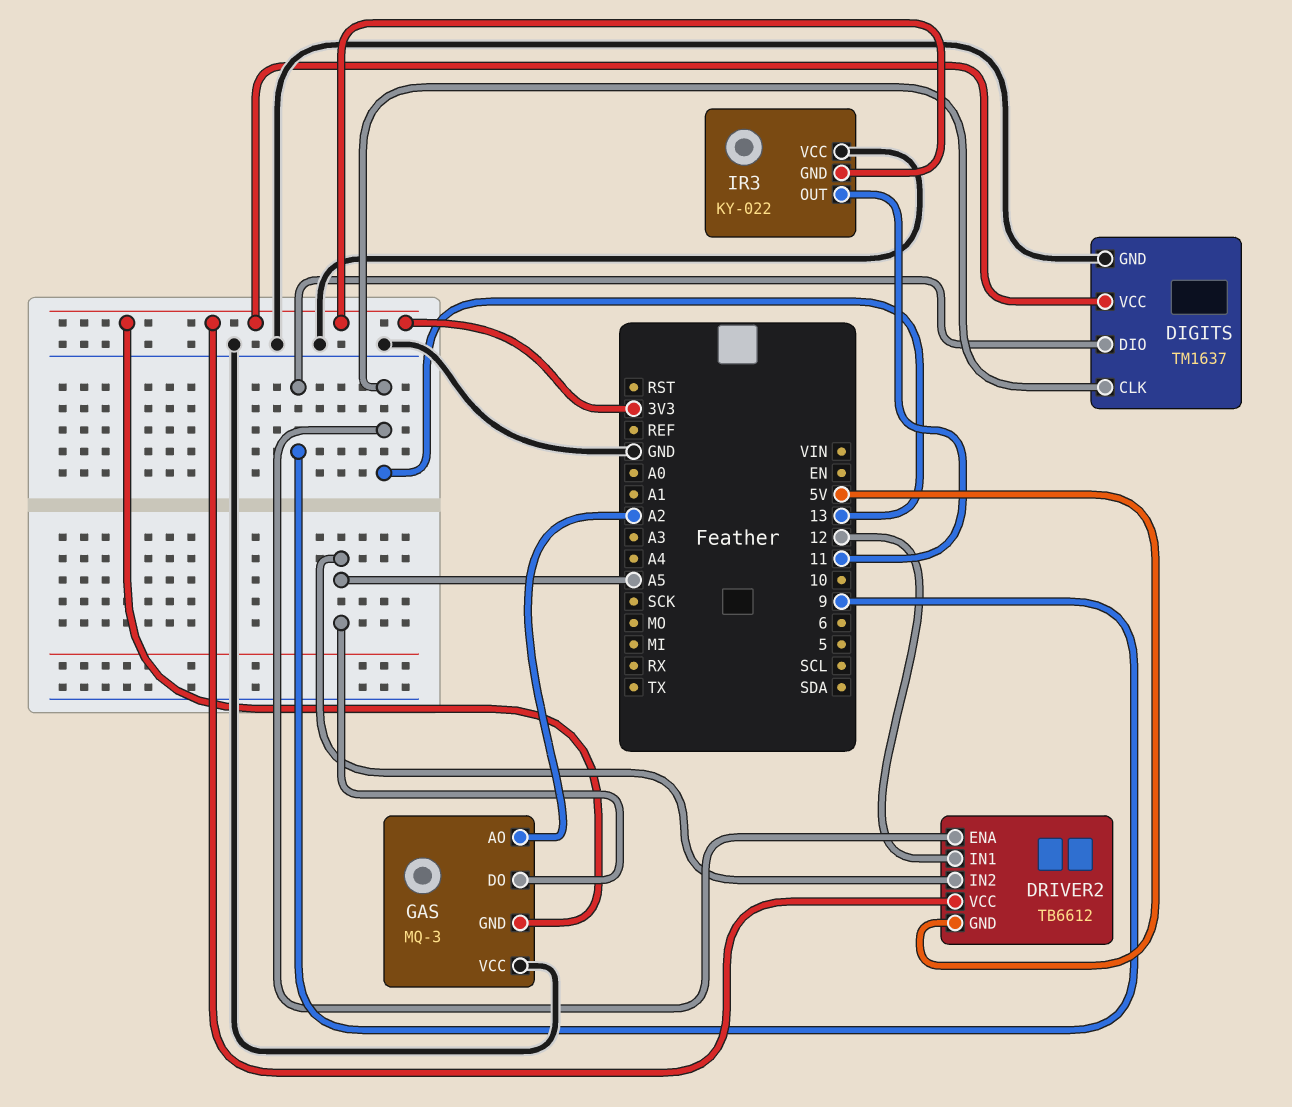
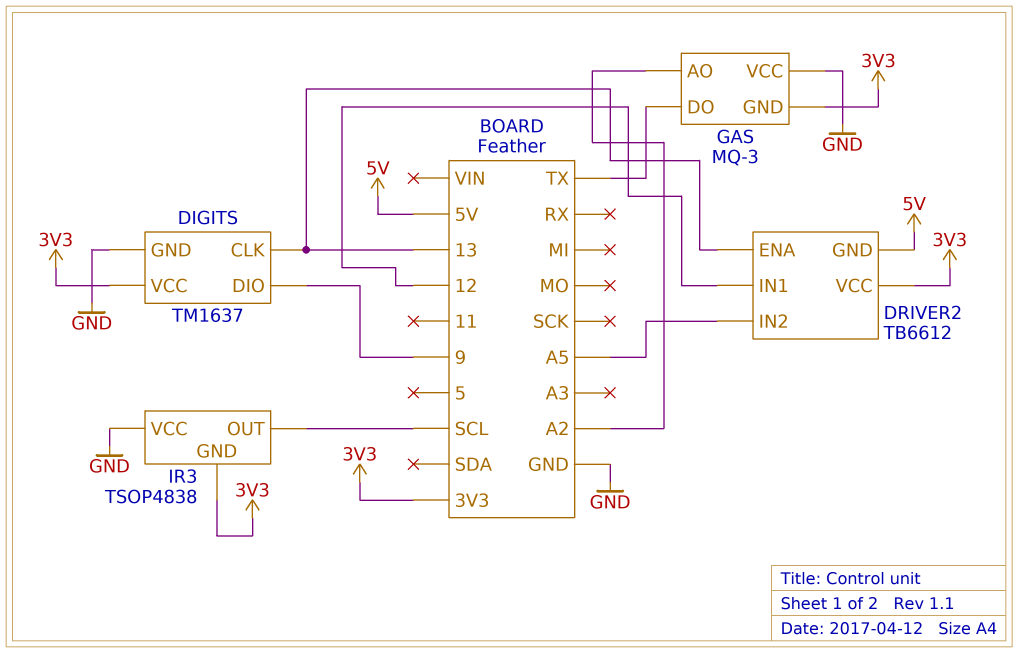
GAS pin DO: A5 -> TX
IR3: KY-022 -> TSOP4838
IR3 pin OUT: 11 -> SCL

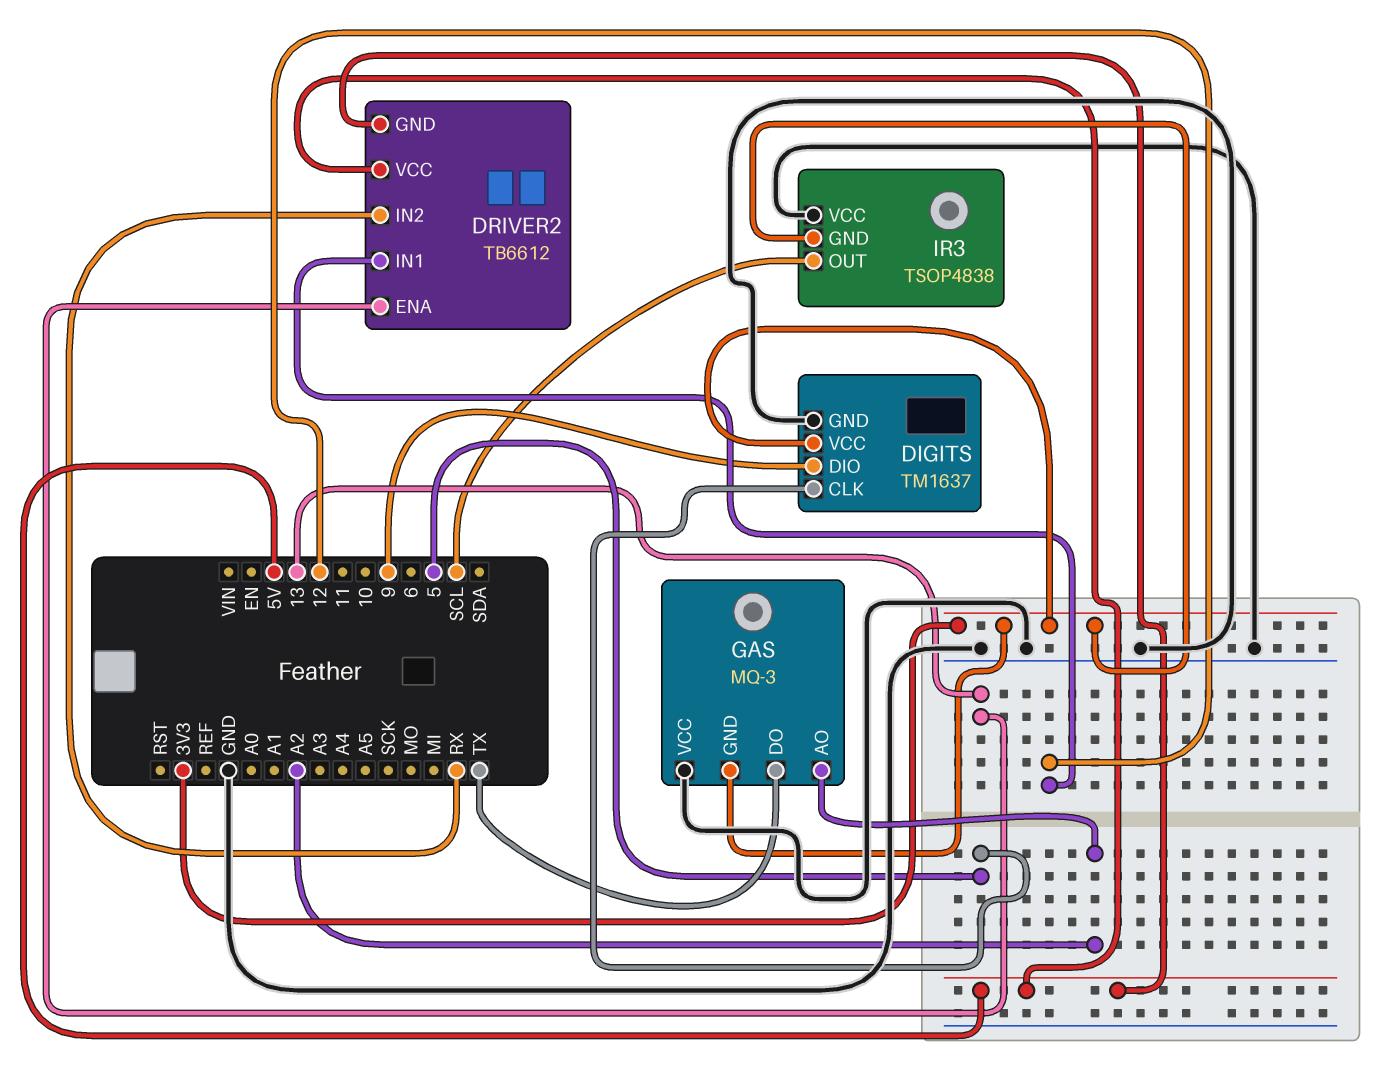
DIGITS pin CLK: 13 -> 5
DRIVER2 pin IN2: A5 -> RX
DRIVER2 pin VCC: 3V3 -> 5V

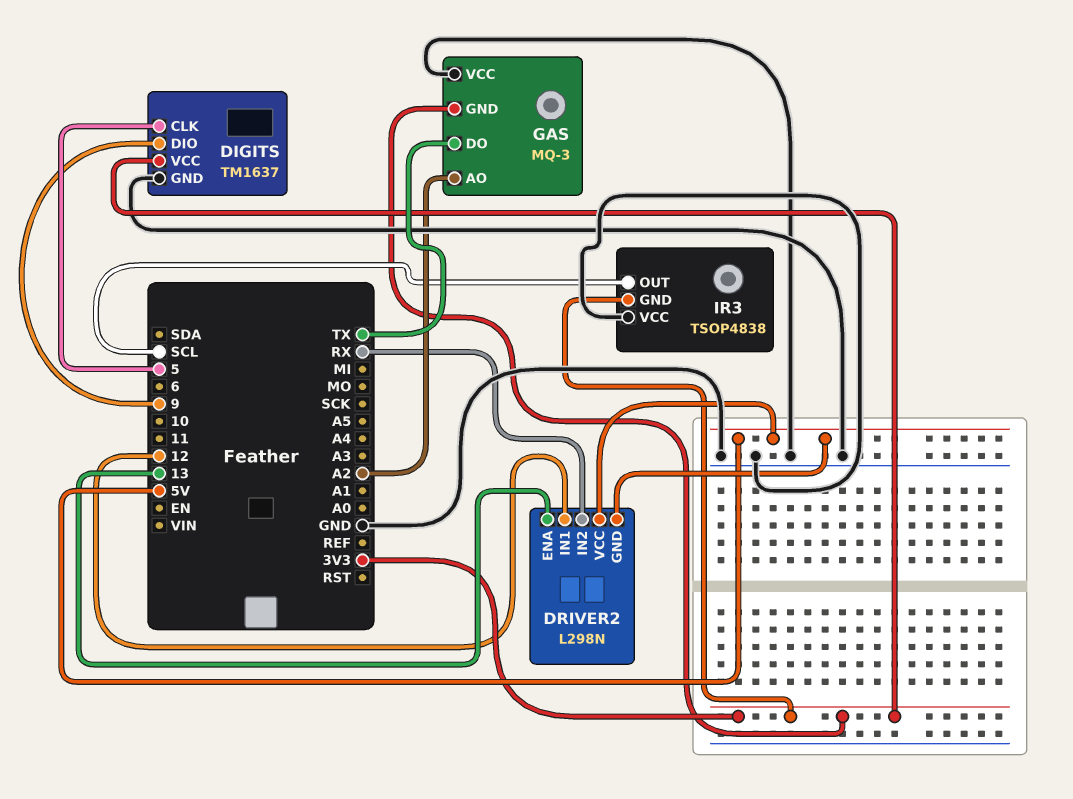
DRIVER2: TB6612 -> L298N

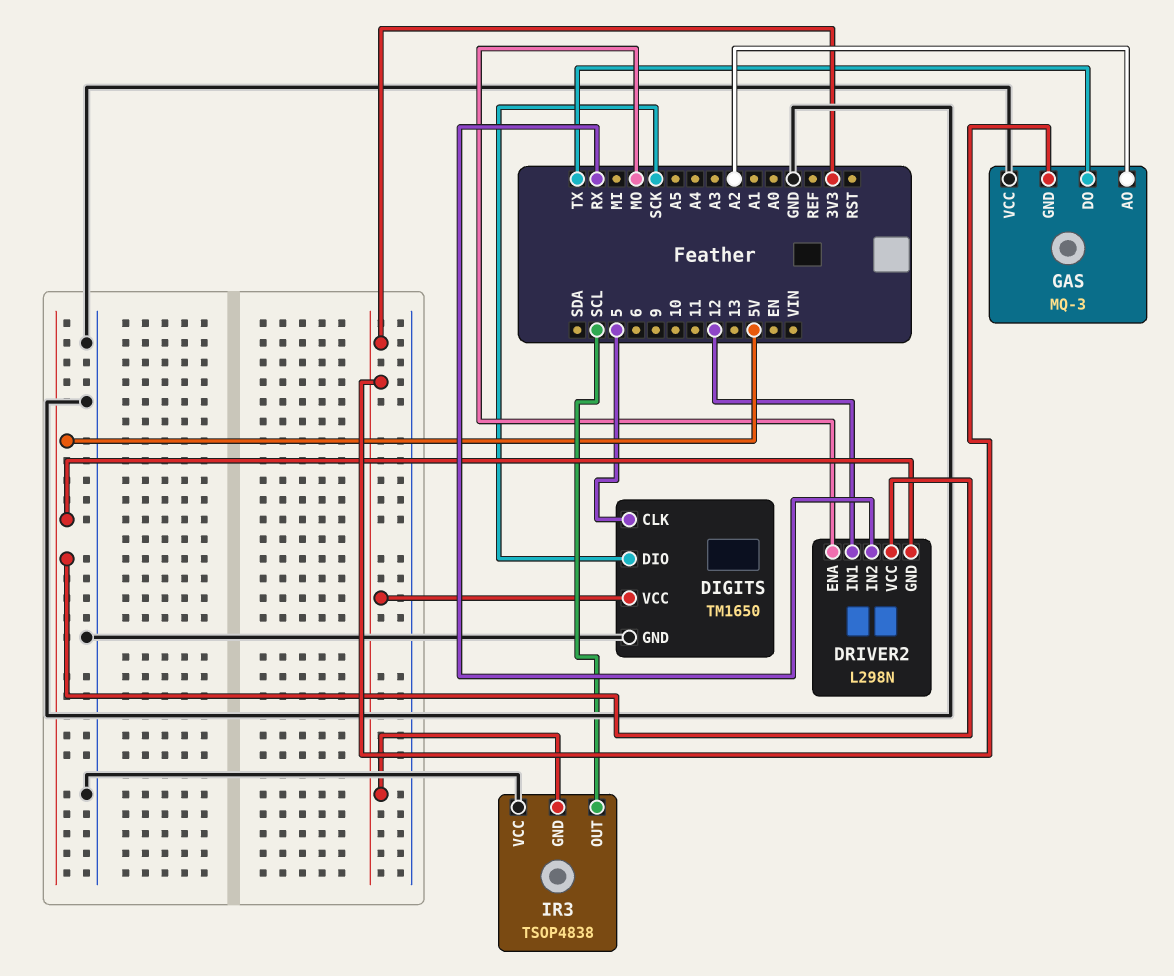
DIGITS: TM1637 -> TM1650
DIGITS pin DIO: 9 -> SCK
DRIVER2 pin ENA: 13 -> MO

